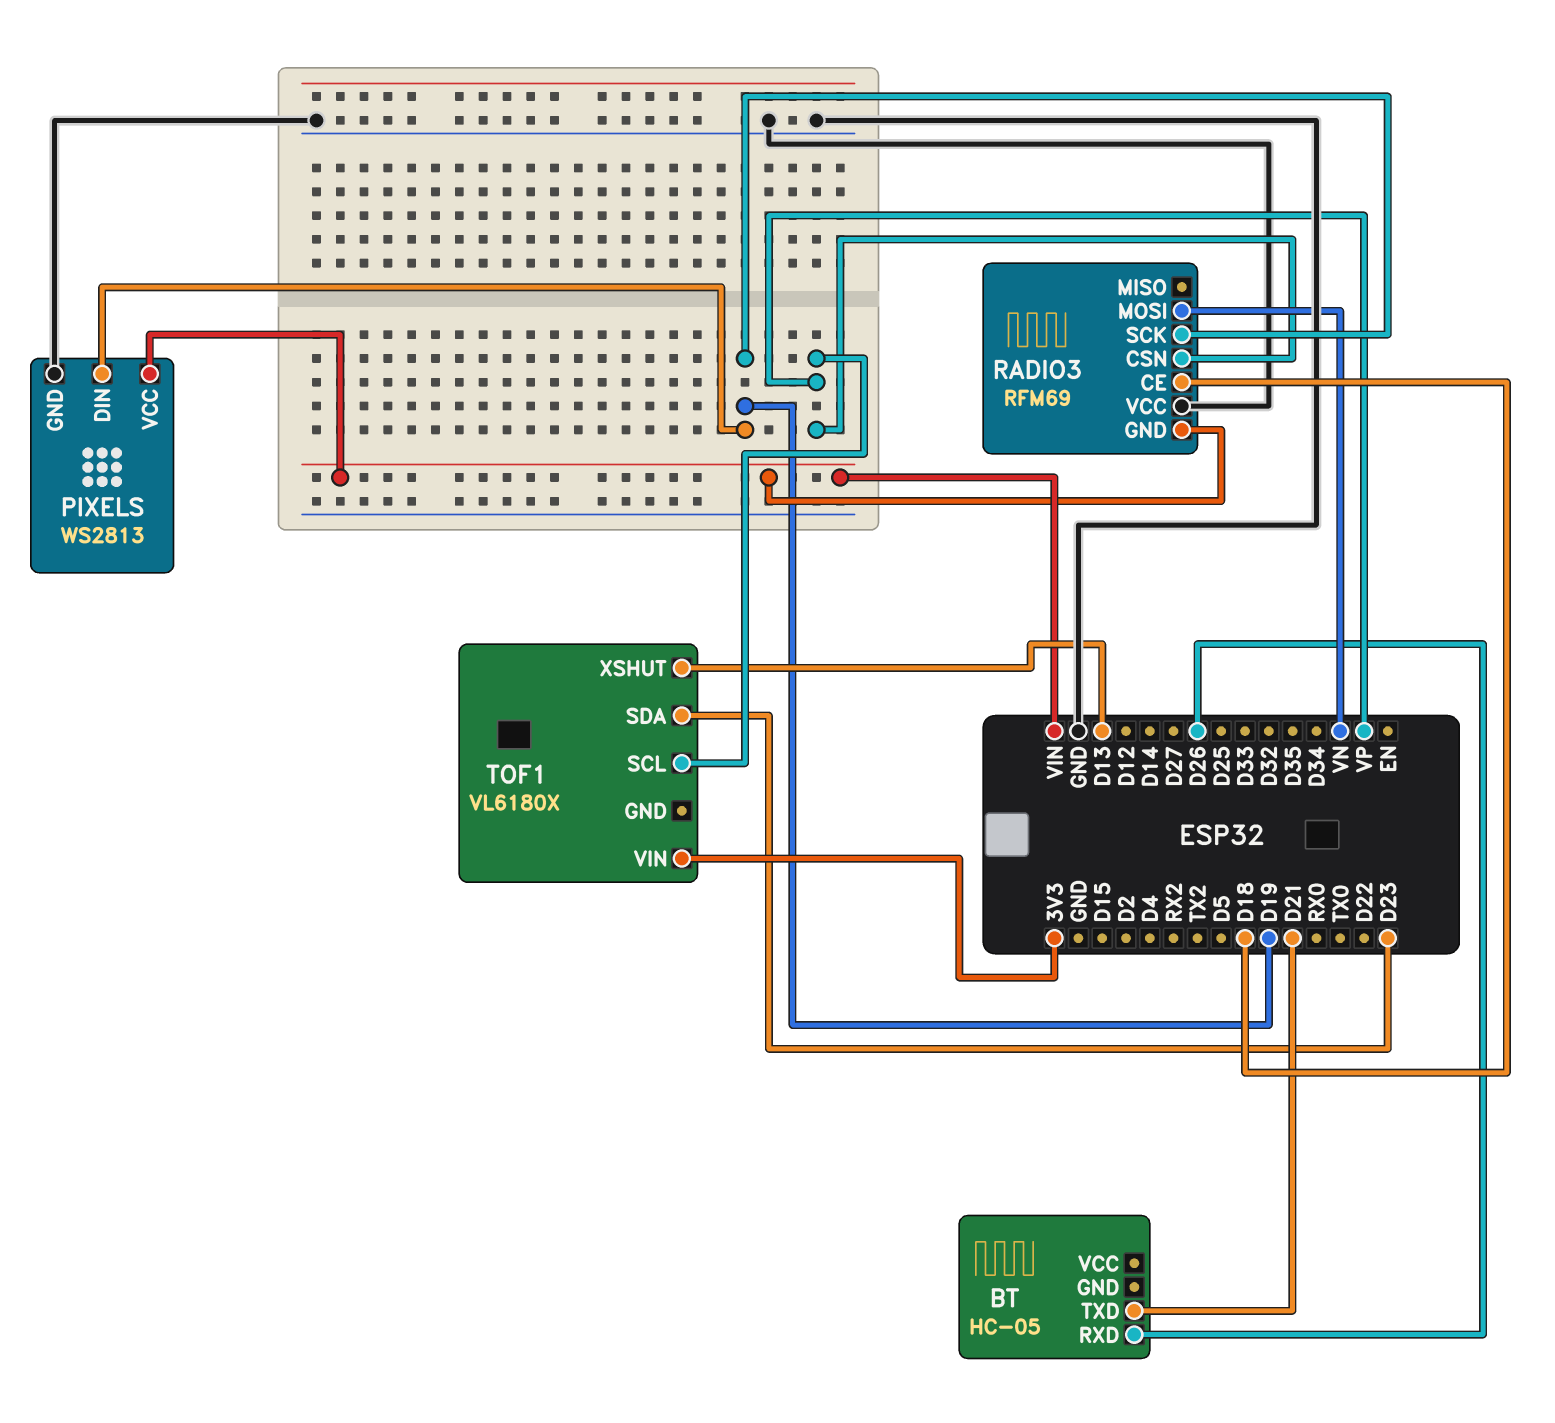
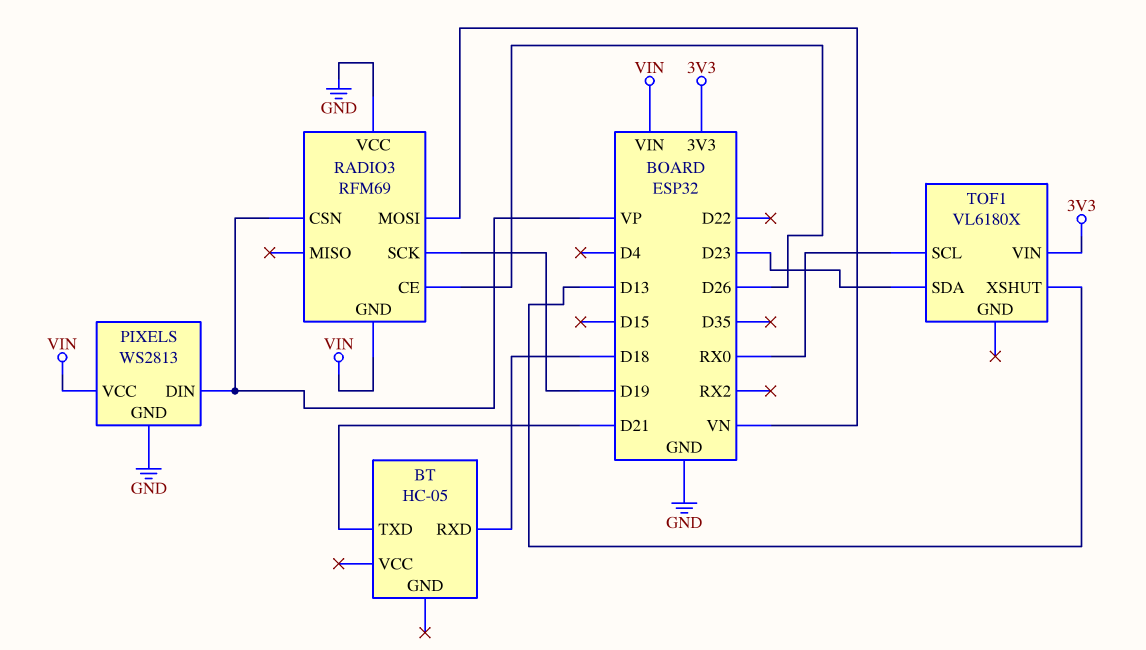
BT pin RXD: D26 -> D18
PIXELS pin DIN: D19 -> VP
RADIO3 pin CE: D18 -> D26
TOF1 pin SCL: VP -> RX0

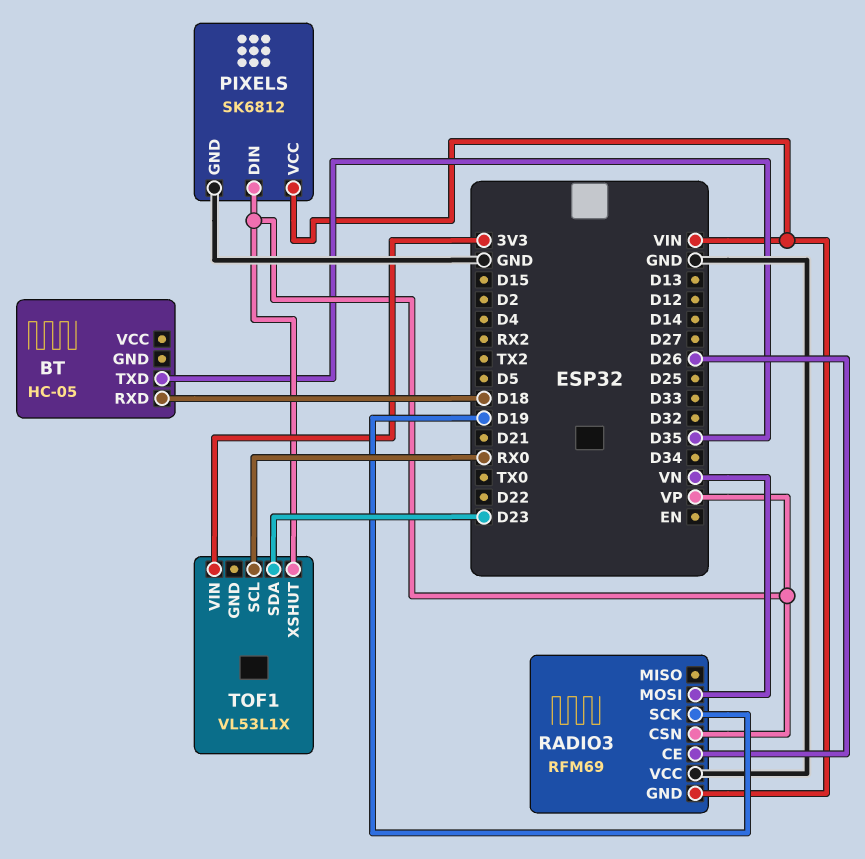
BT pin TXD: D21 -> D35
PIXELS: WS2813 -> SK6812
TOF1: VL6180X -> VL53L1X
TOF1 pin XSHUT: D13 -> VP

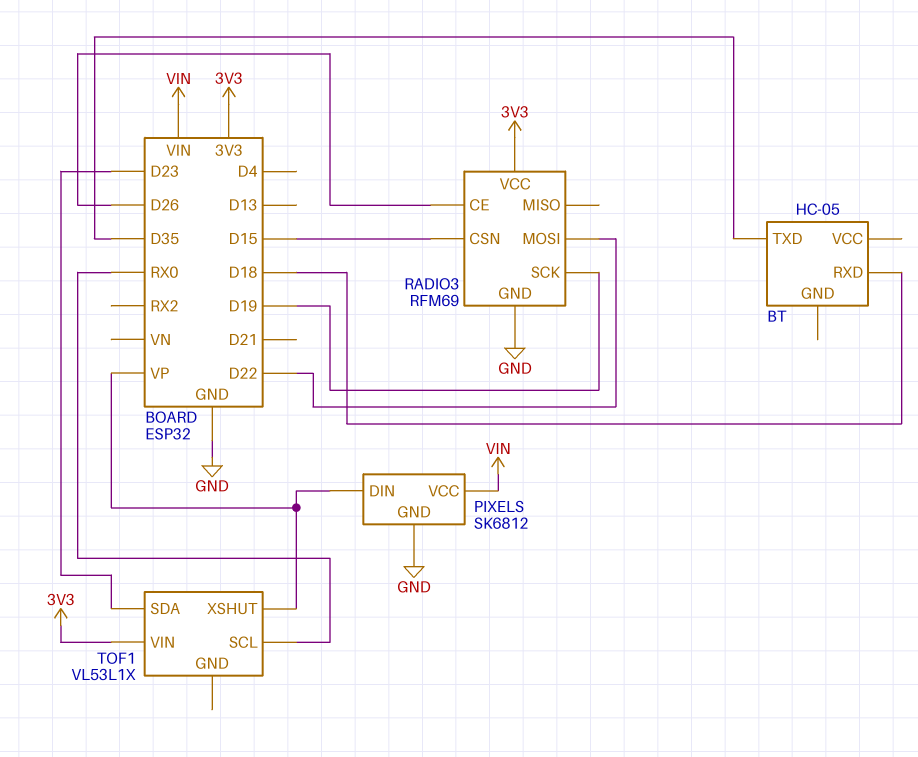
RADIO3 pin CSN: VP -> D15
RADIO3 pin GND: VIN -> GND
RADIO3 pin MOSI: VN -> D22
RADIO3 pin VCC: GND -> 3V3

